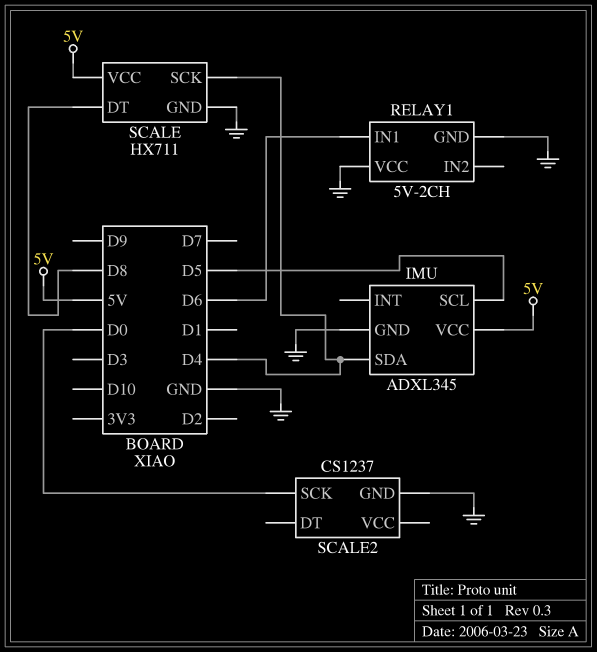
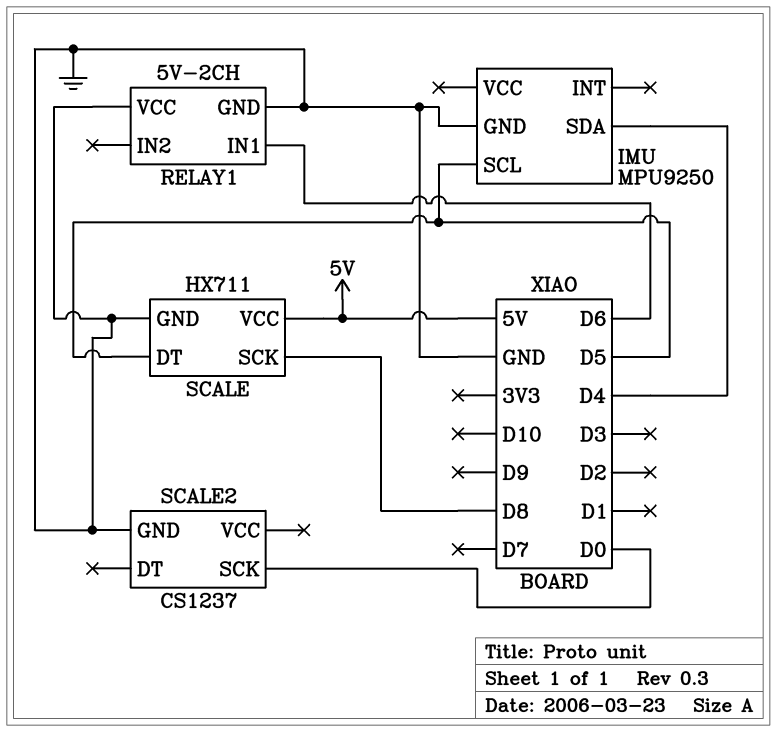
IMU: ADXL345 -> MPU9250
IMU pin VCC: 5V -> none
SCALE pin DT: D8 -> D5
SCALE pin SCK: D4 -> D8

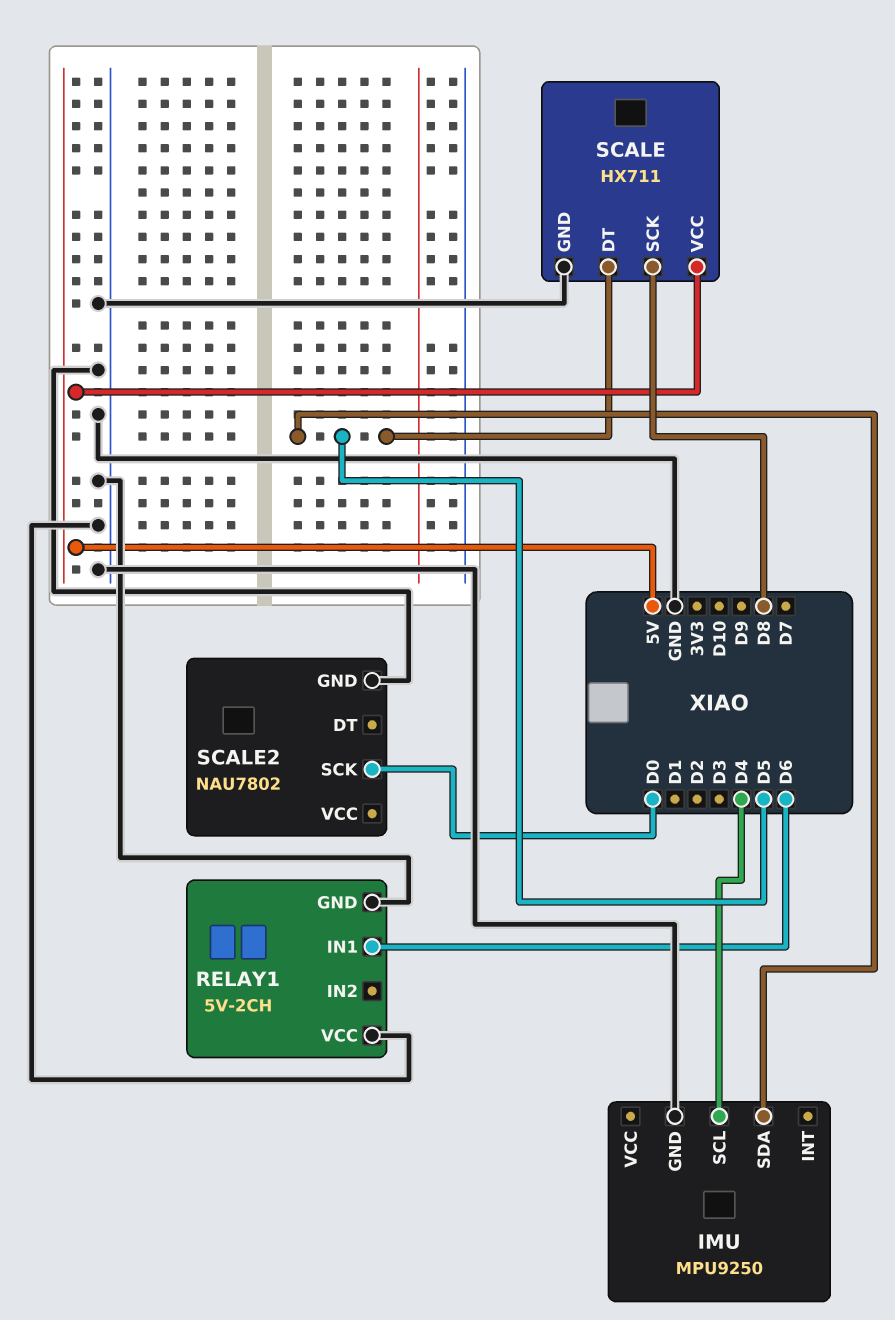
IMU pin SCL: D5 -> D4
IMU pin SDA: D4 -> D5
SCALE2: CS1237 -> NAU7802

